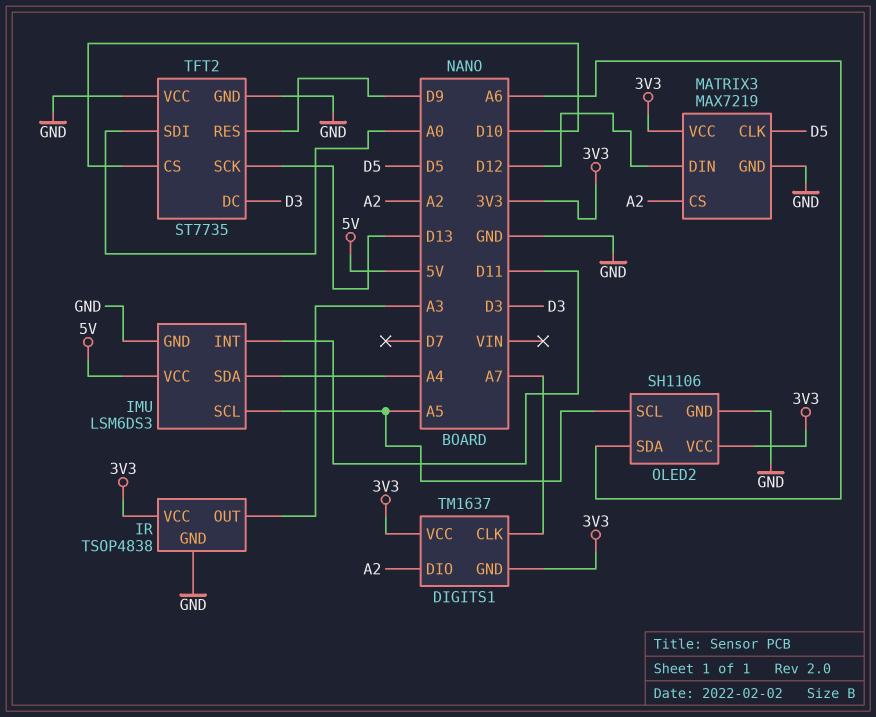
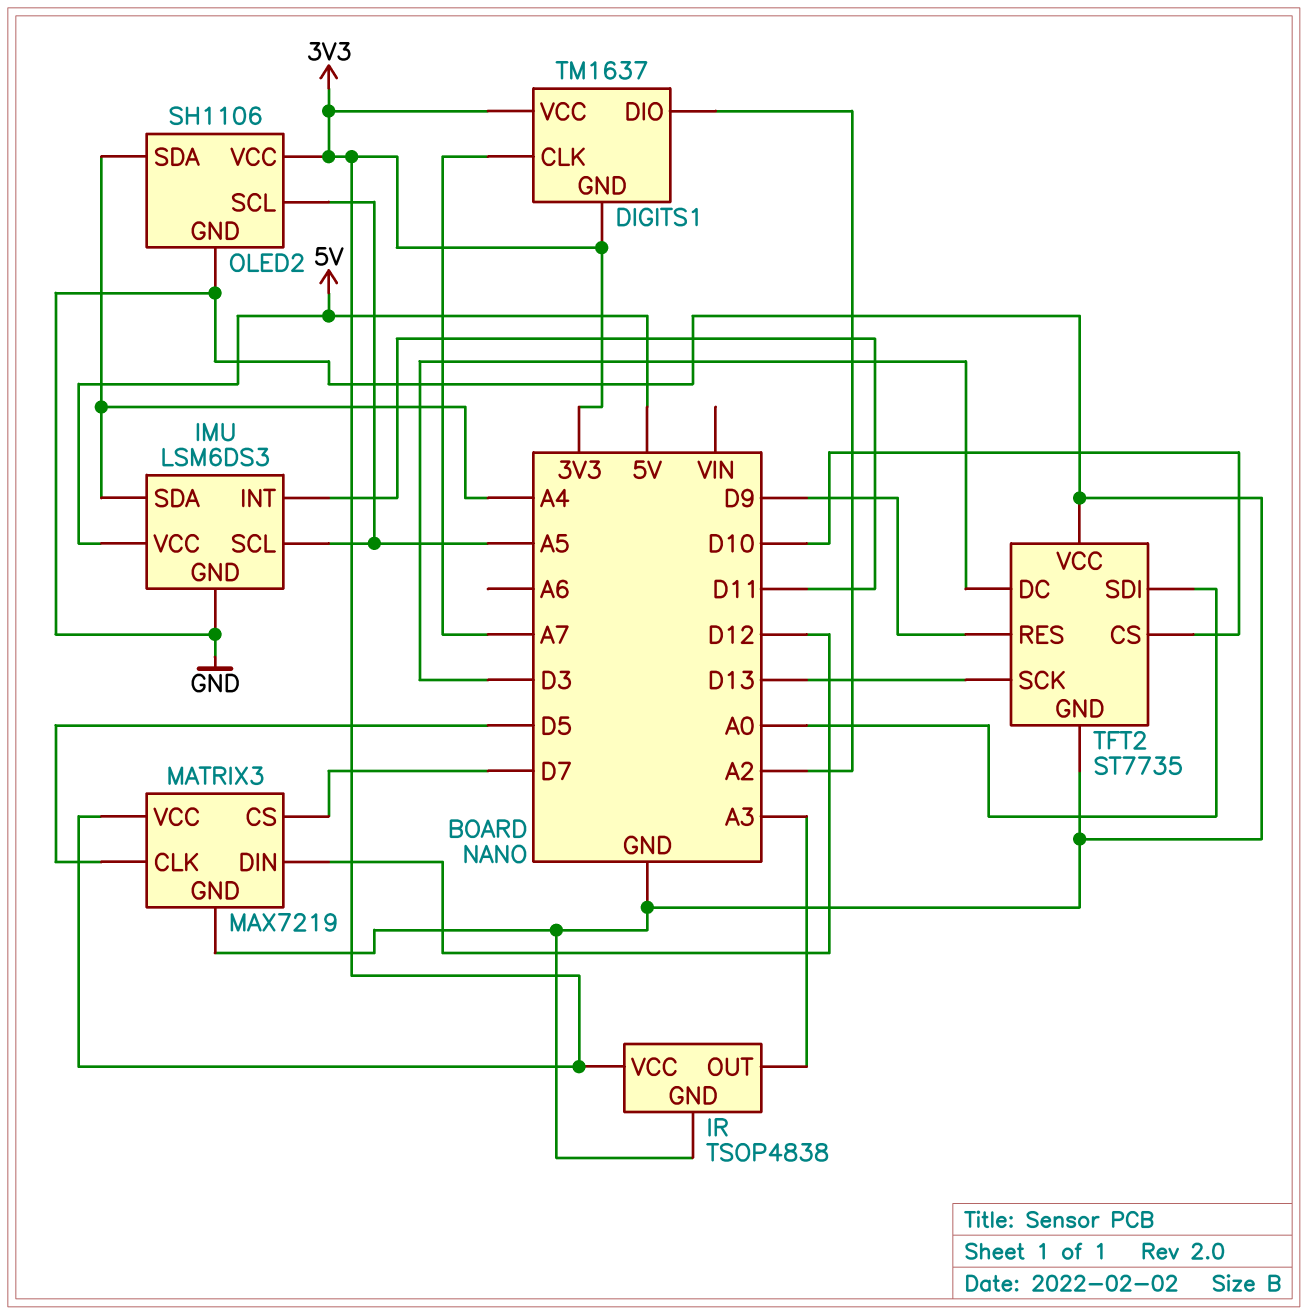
MATRIX3 pin CS: A2 -> D7
OLED2 pin SDA: A6 -> A4

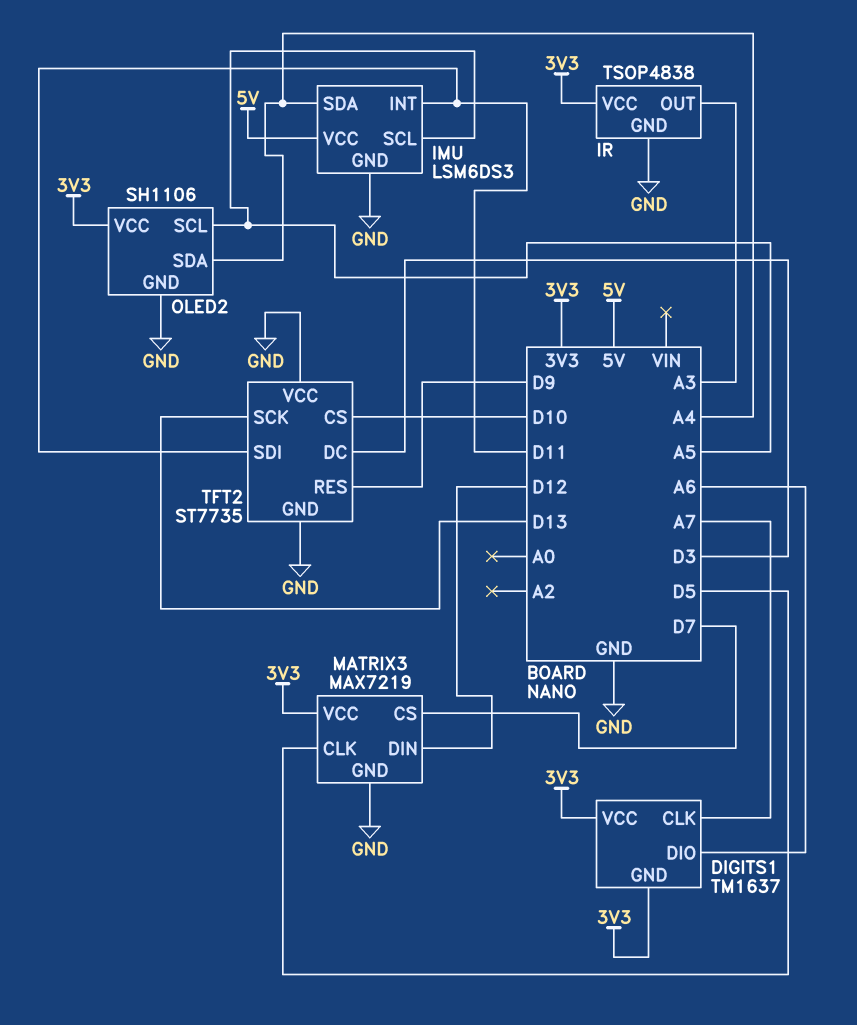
DIGITS1 pin DIO: A2 -> A6
TFT2 pin SDI: A0 -> D11

